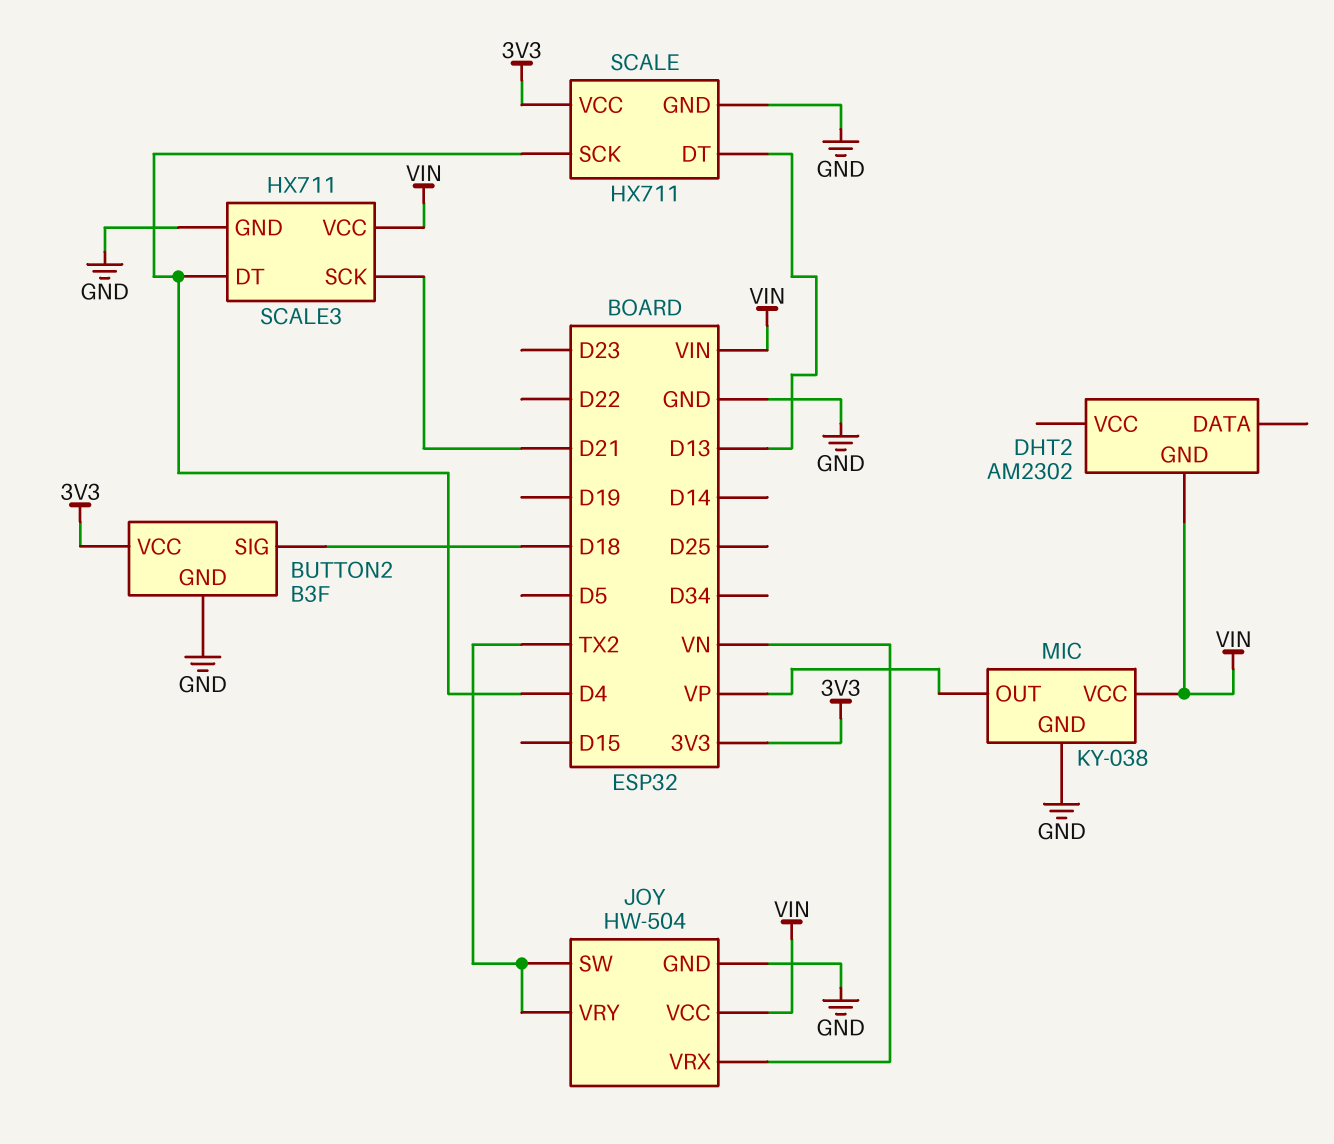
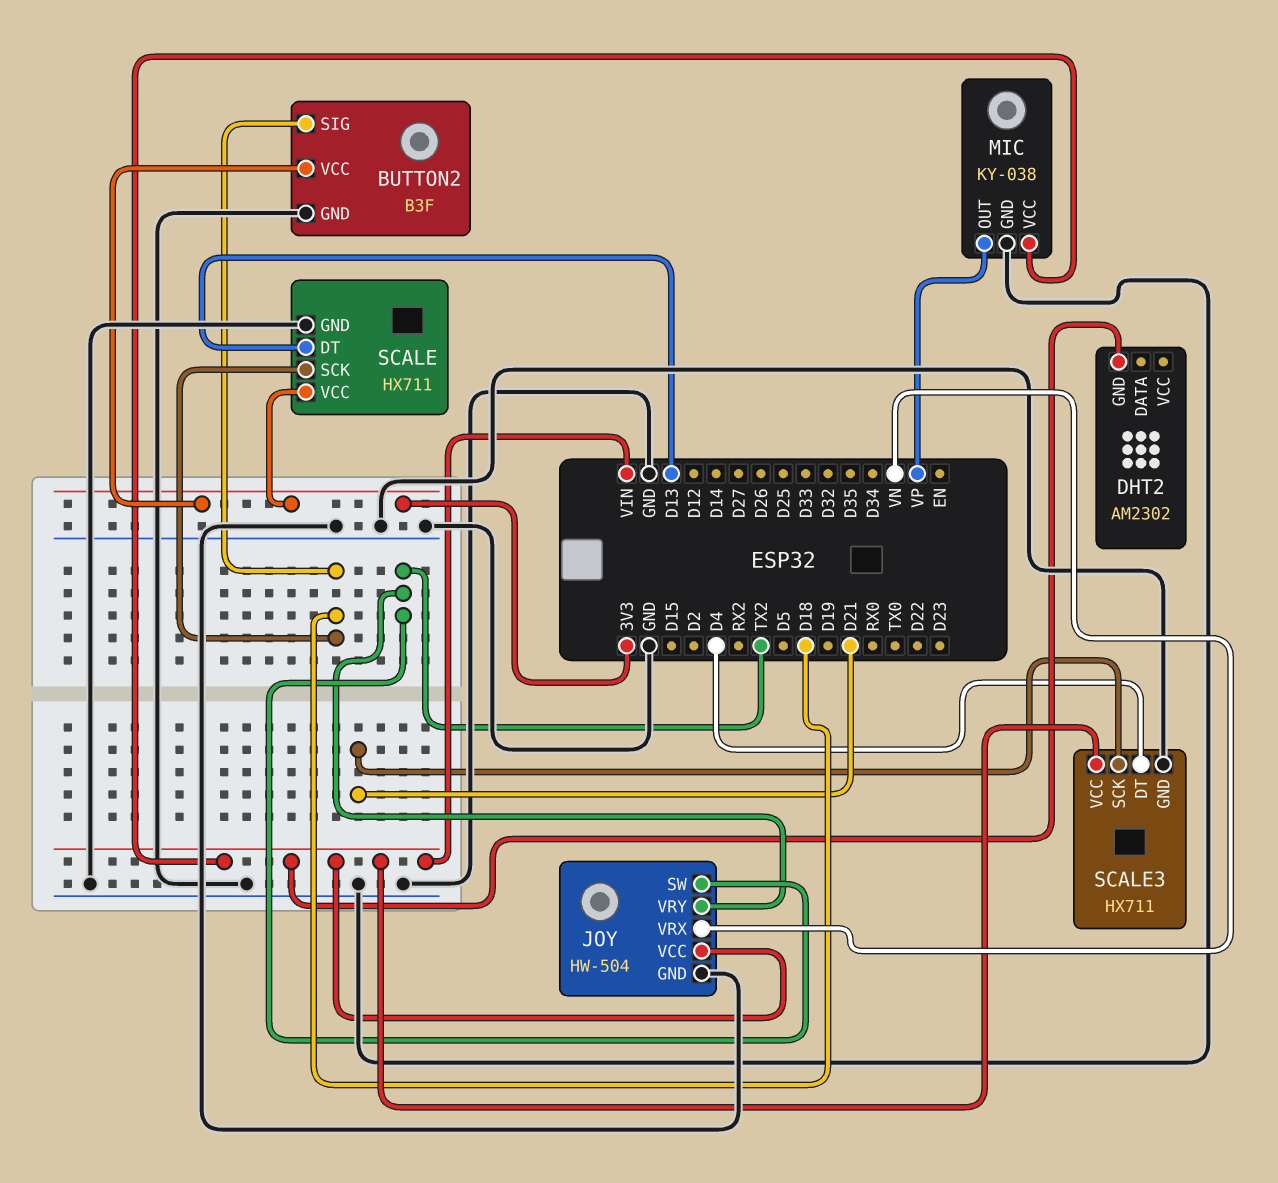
SCALE pin SCK: D4 -> D18

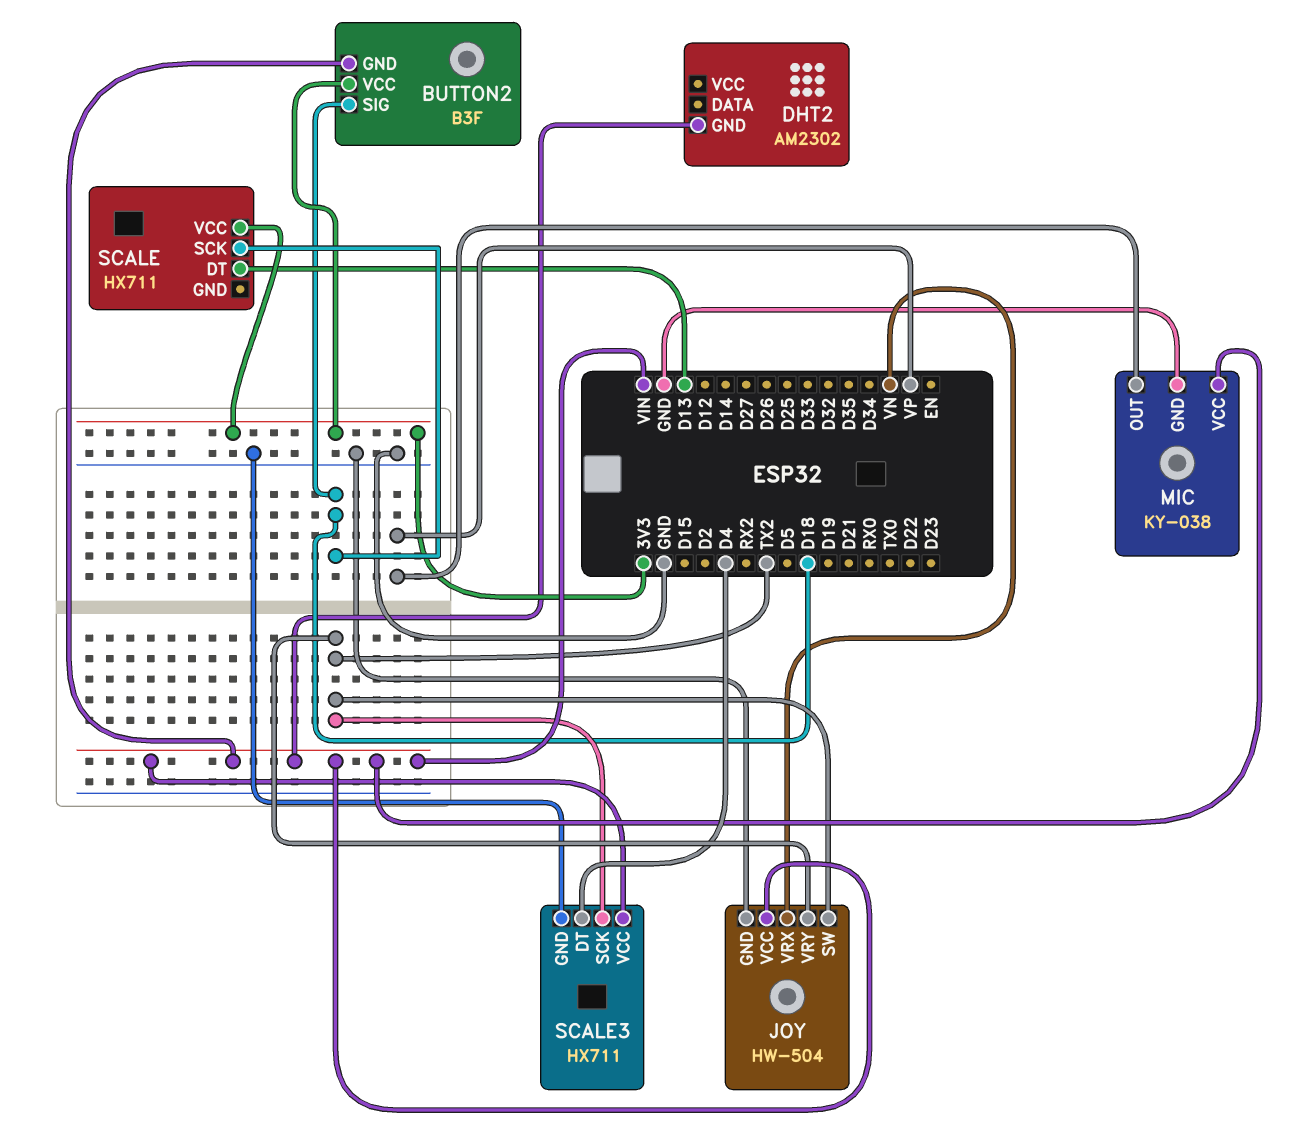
BUTTON2 pin GND: GND -> VIN
SCALE pin GND: GND -> none
SCALE3 pin SCK: D21 -> TX2

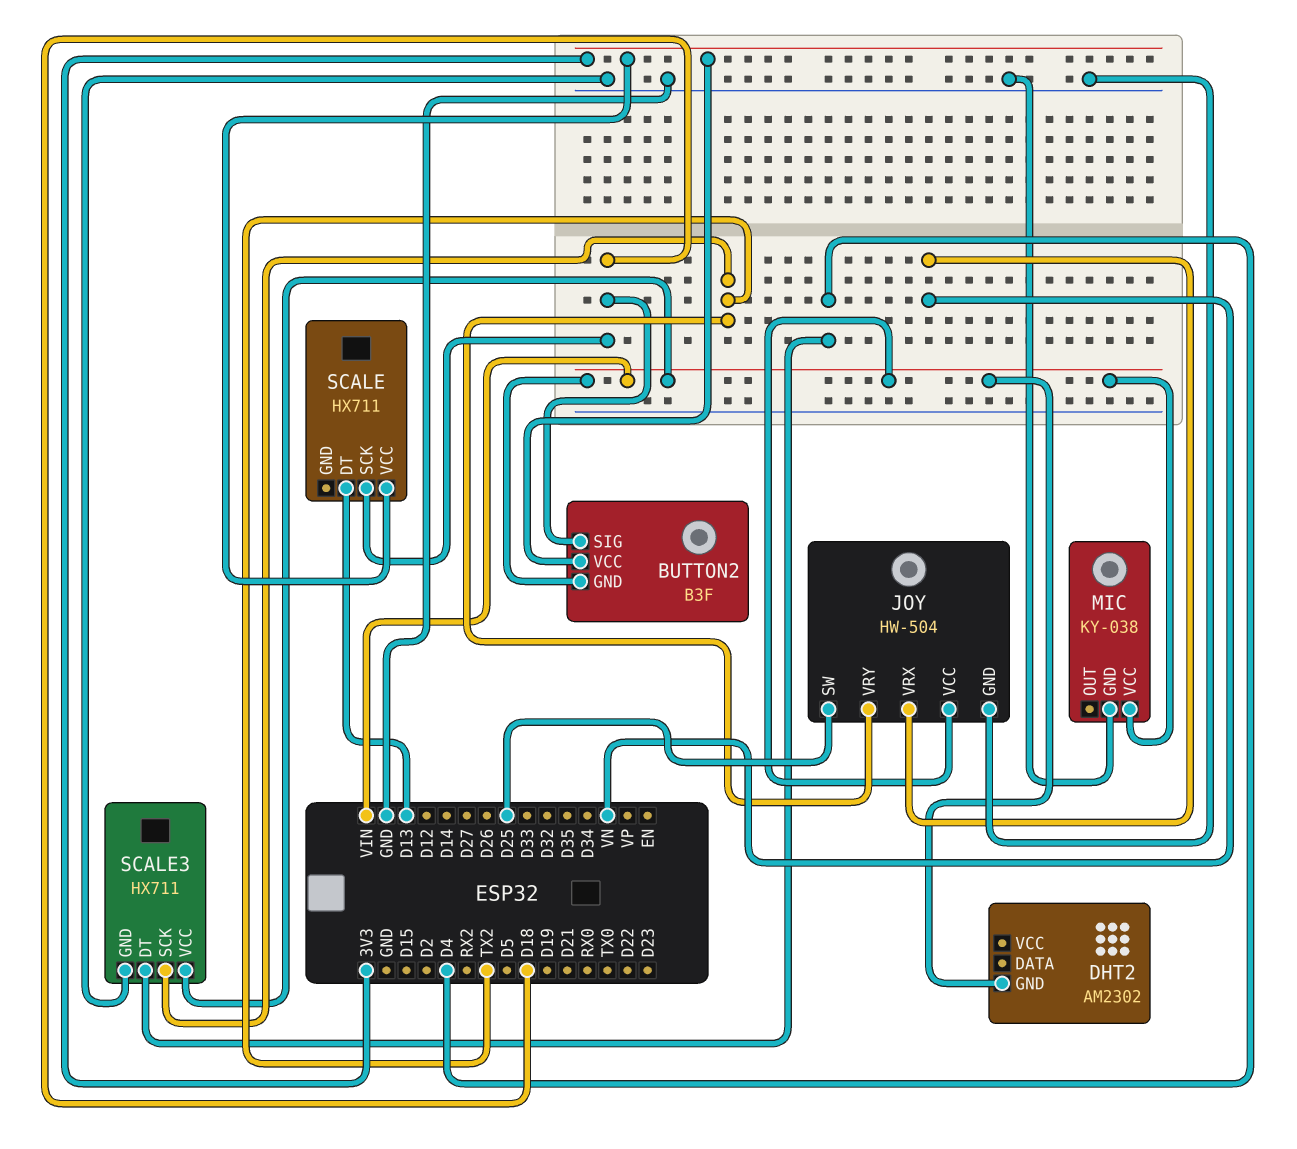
JOY pin SW: TX2 -> D25
MIC pin OUT: VP -> none

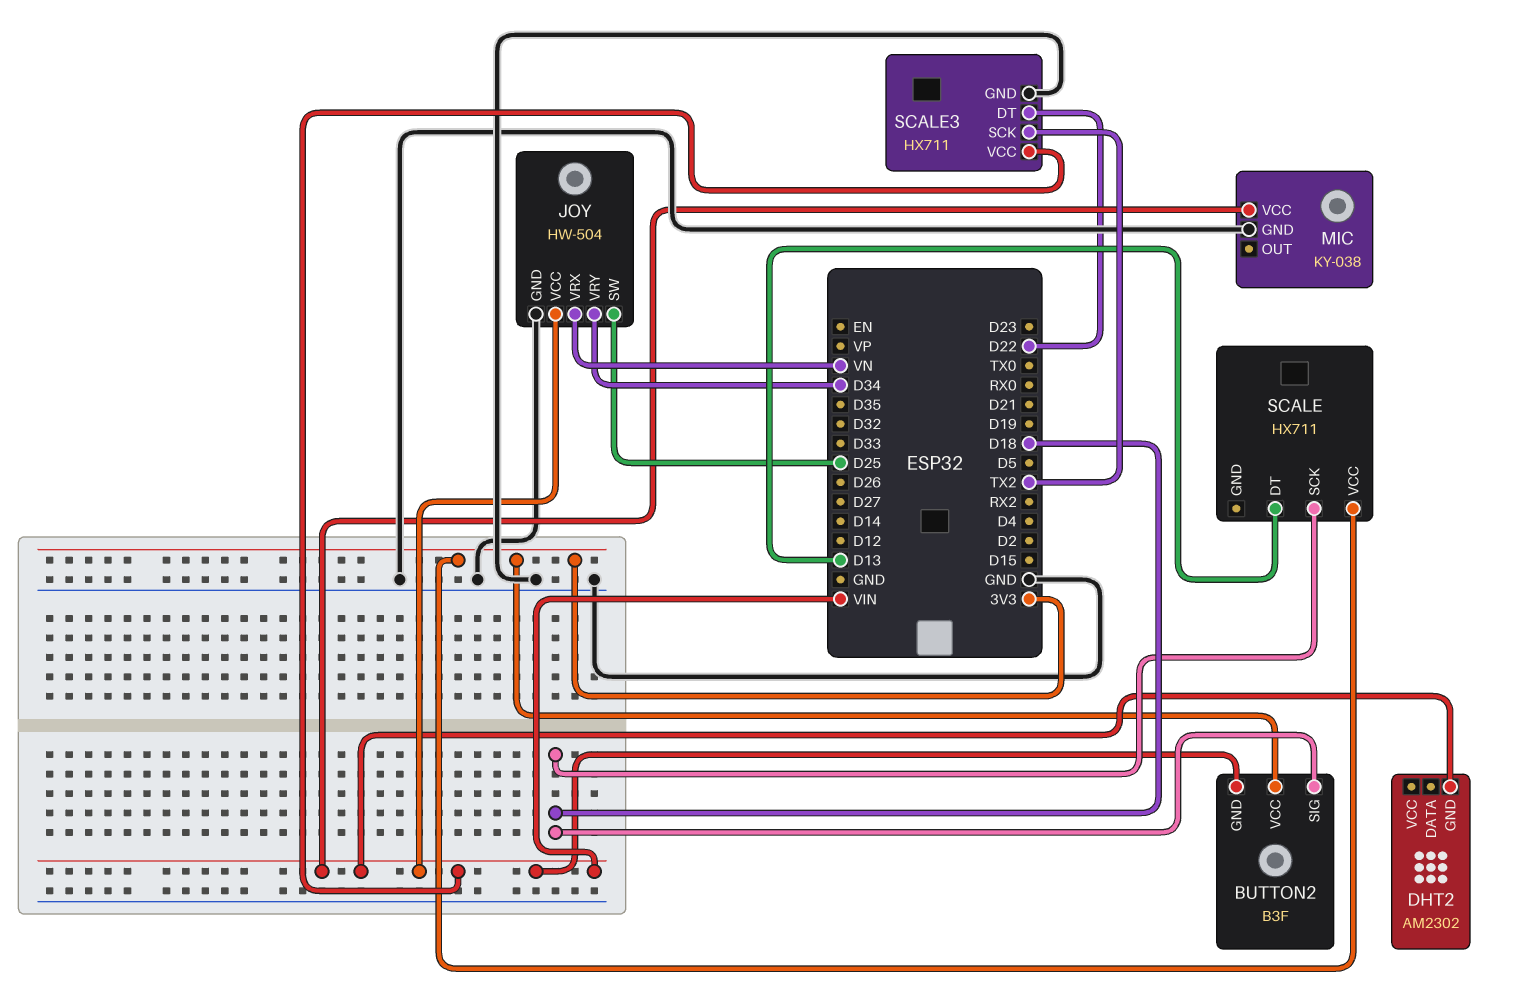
JOY pin VRY: TX2 -> D34
SCALE3 pin DT: D4 -> D22

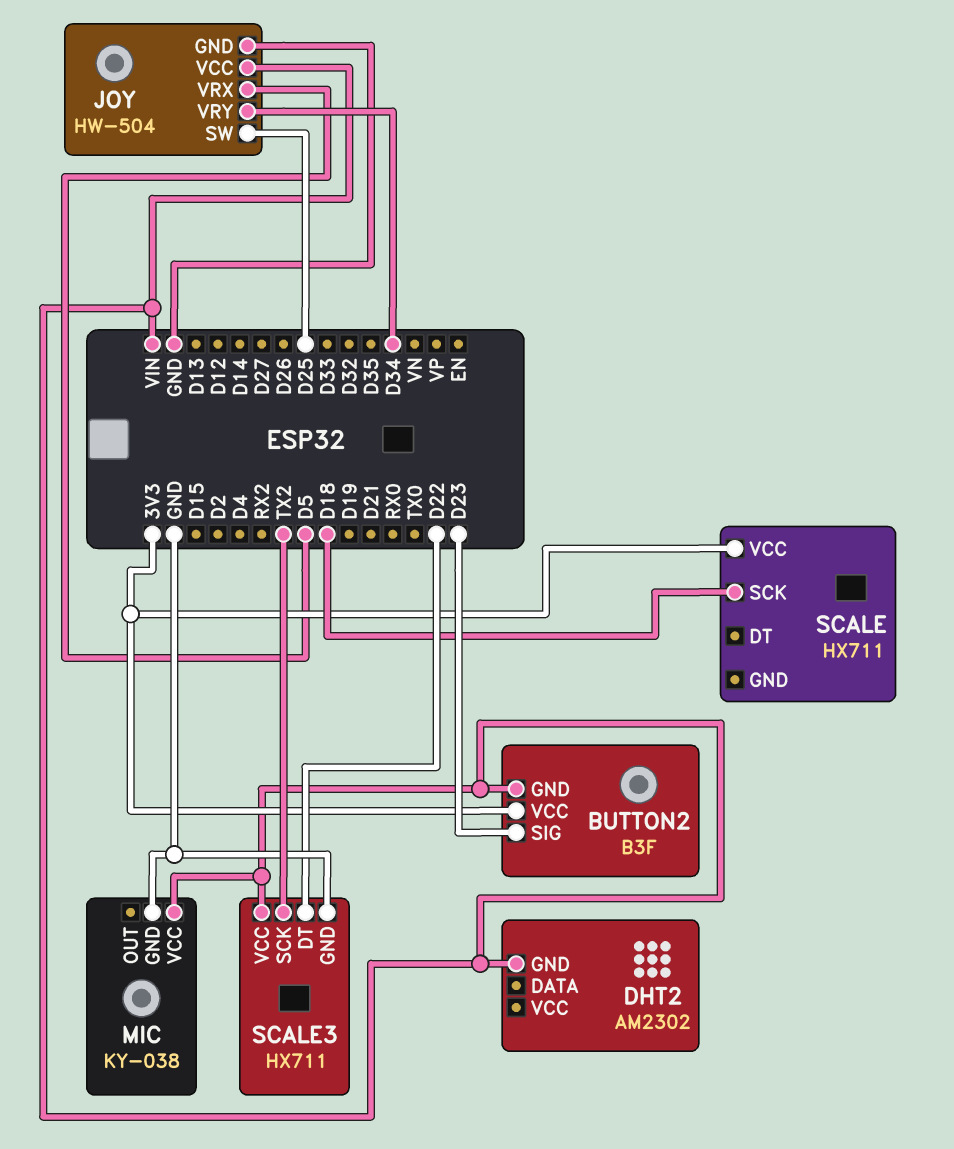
BUTTON2 pin SIG: D18 -> D23
JOY pin VRX: VN -> D5
SCALE pin DT: D13 -> none

